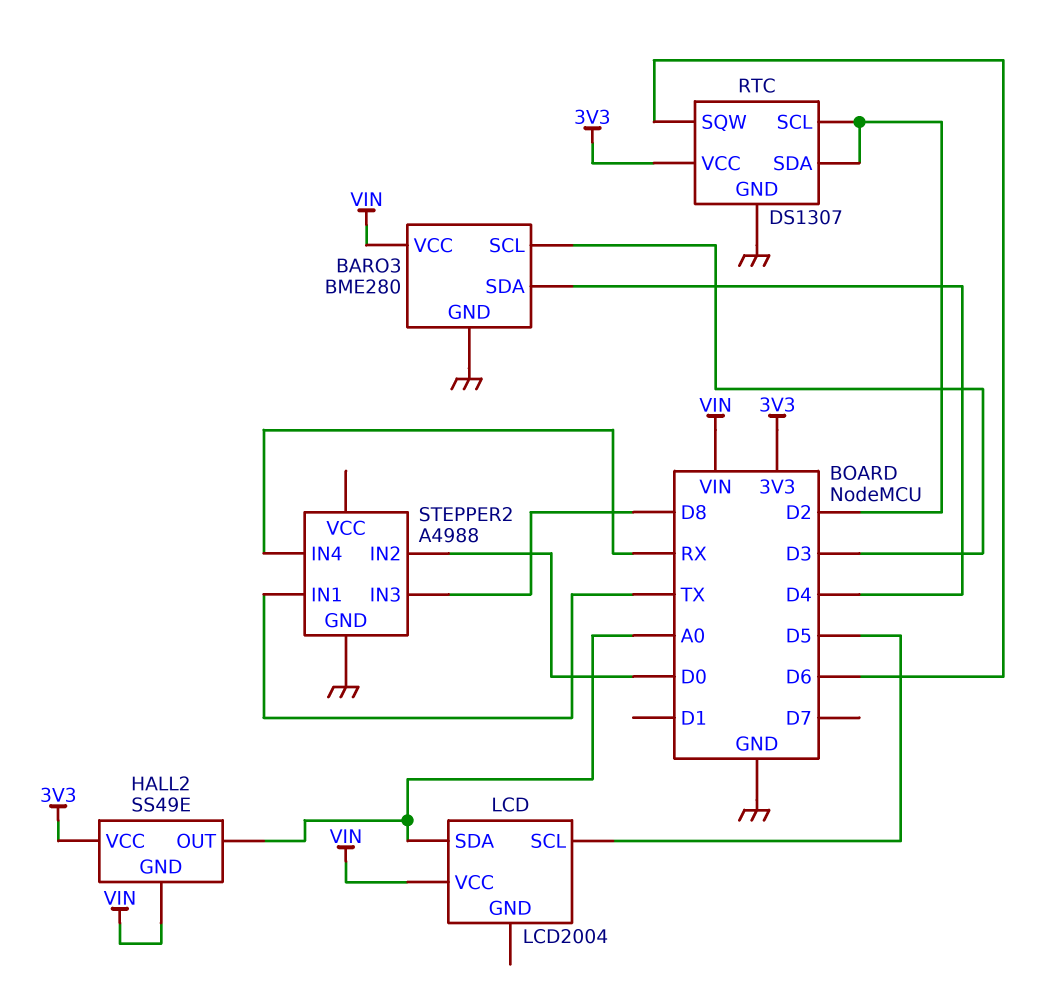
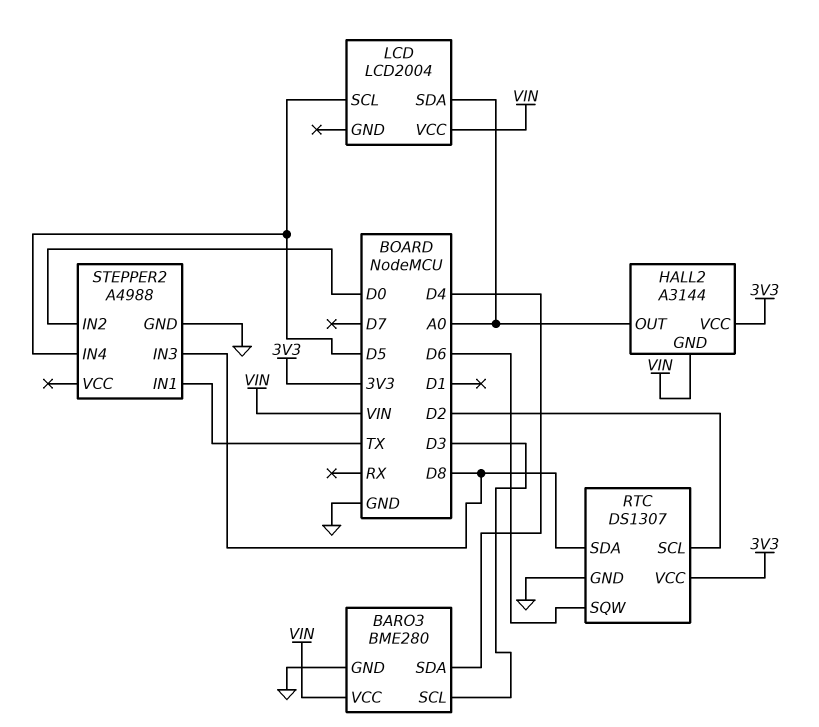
HALL2: SS49E -> A3144
RTC pin SDA: D2 -> D8
STEPPER2 pin IN4: RX -> D5

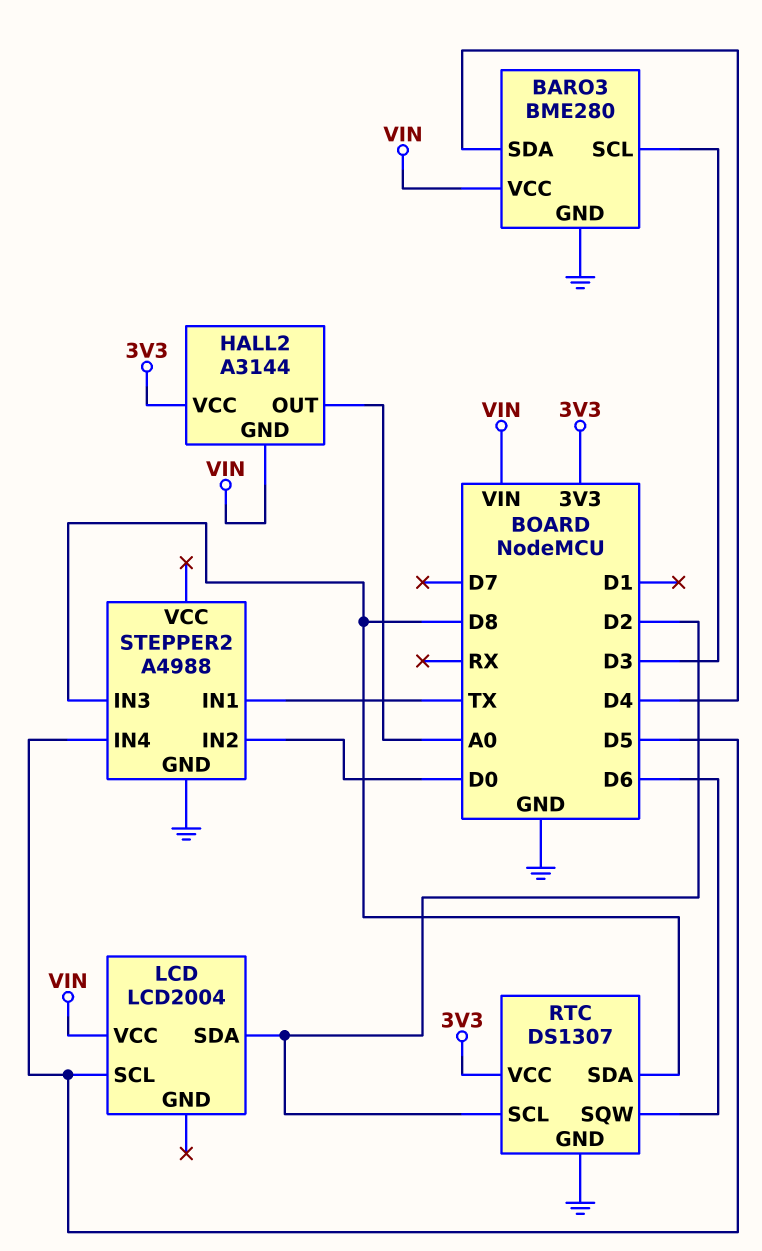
LCD pin SDA: A0 -> D2

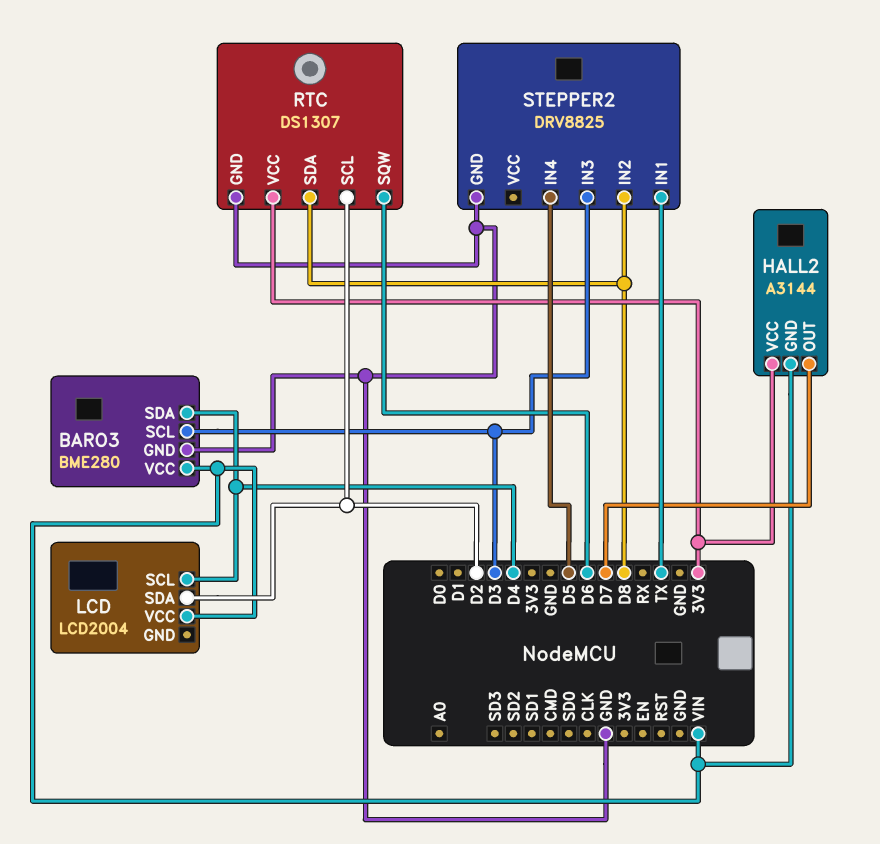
HALL2 pin OUT: A0 -> D7
LCD pin SCL: D5 -> D4
STEPPER2: A4988 -> DRV8825
STEPPER2 pin IN2: D0 -> D8
STEPPER2 pin IN3: D8 -> D3

